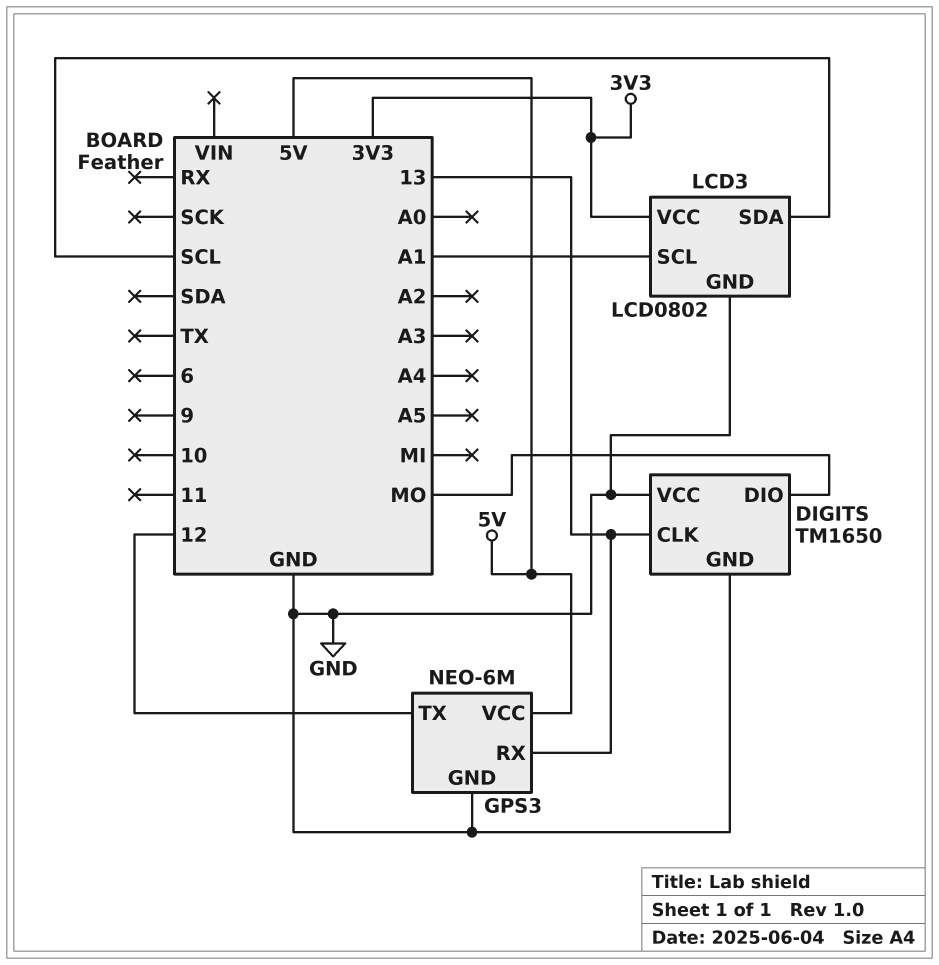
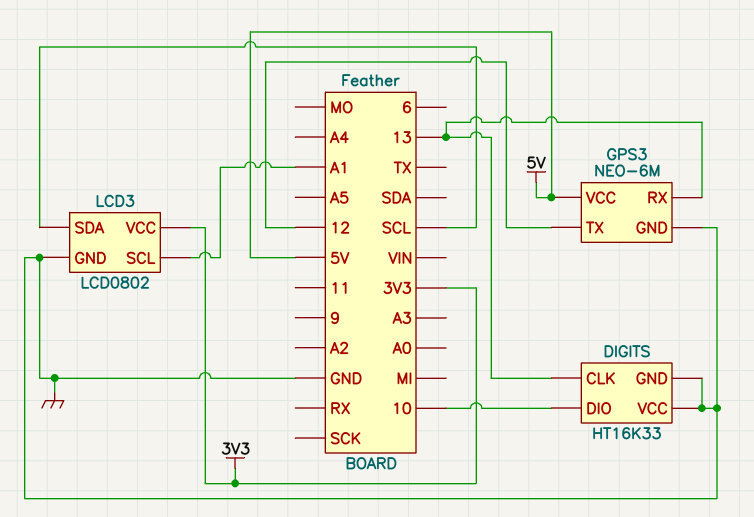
DIGITS: TM1650 -> HT16K33
DIGITS pin DIO: MO -> 10

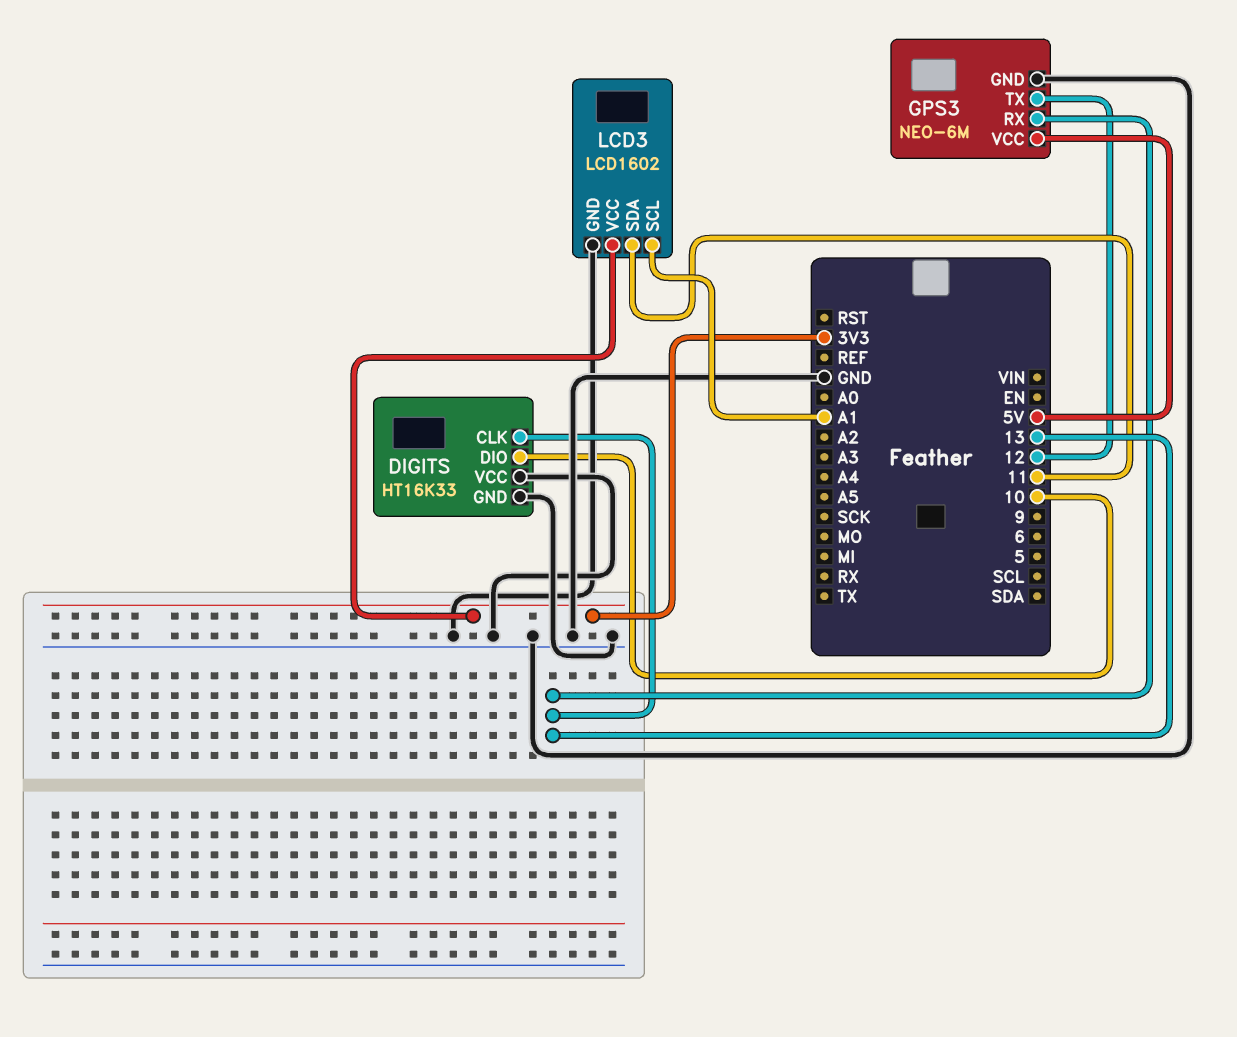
LCD3: LCD0802 -> LCD1602
LCD3 pin SDA: SCL -> 11

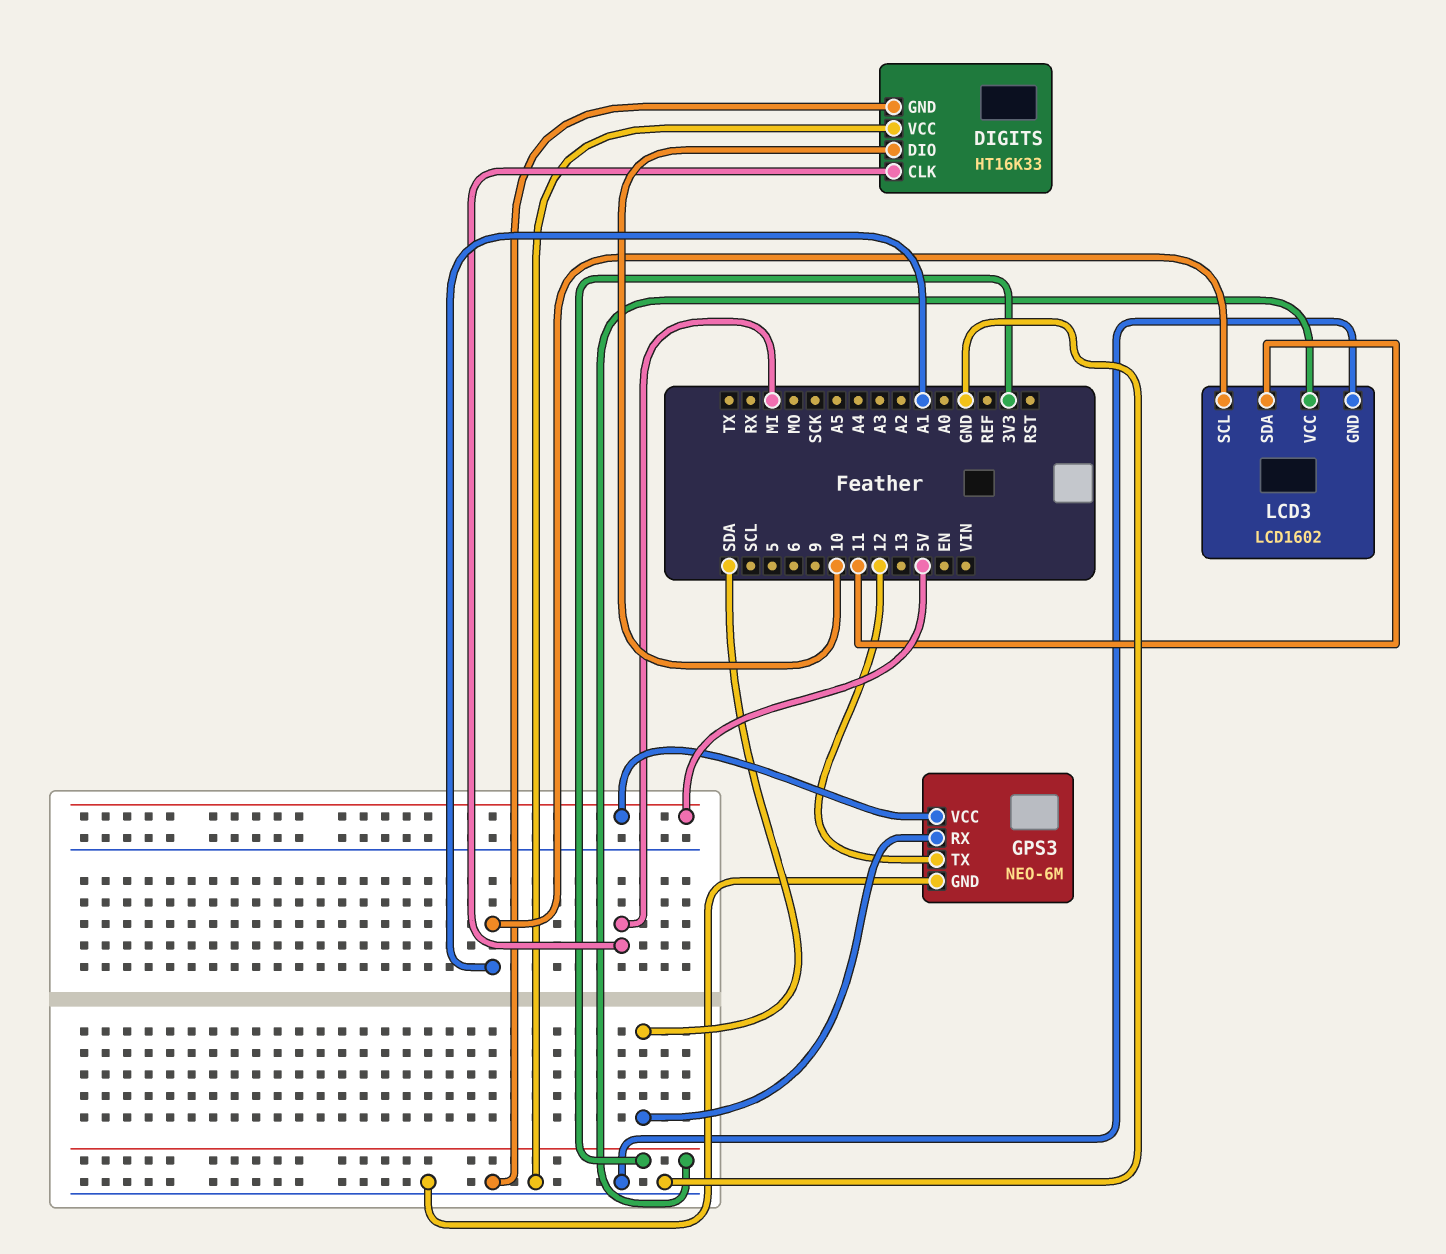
DIGITS pin CLK: 13 -> MI
GPS3 pin RX: 13 -> SDA

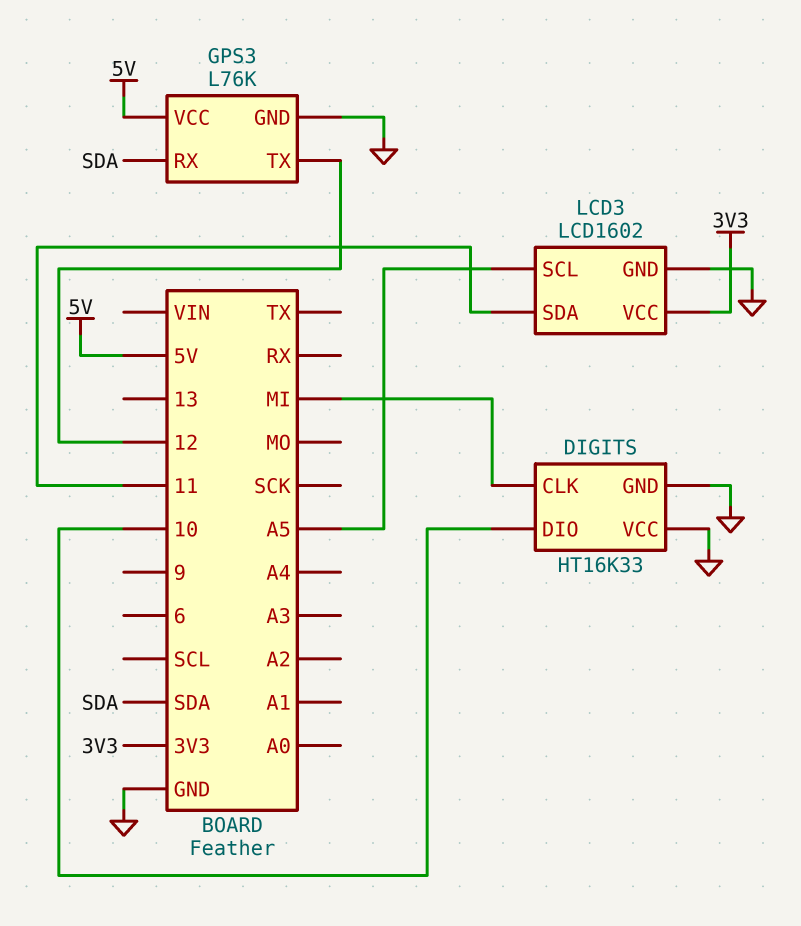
GPS3: NEO-6M -> L76K
LCD3 pin SCL: A1 -> A5

